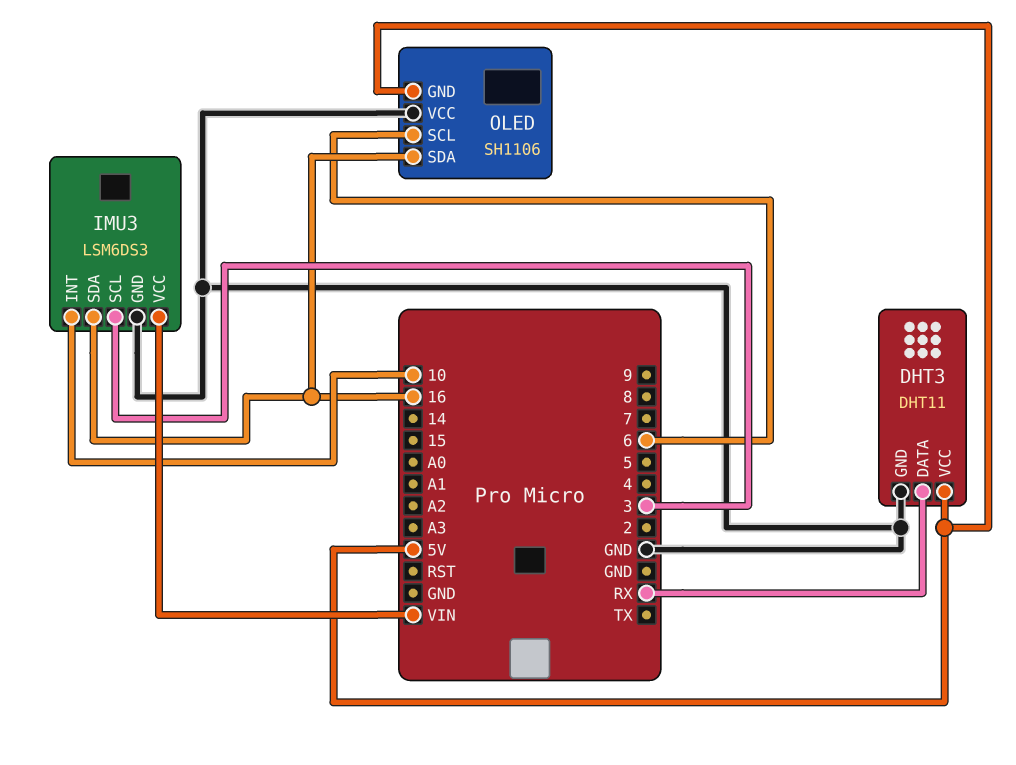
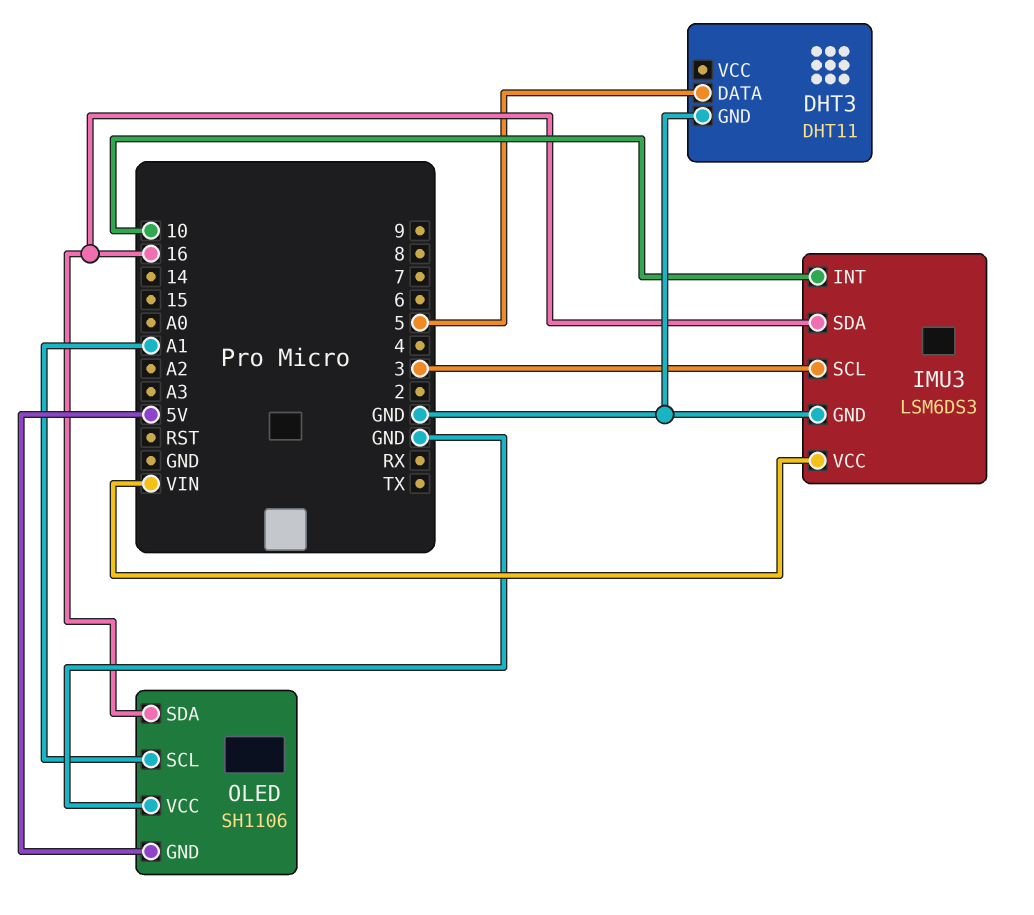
DHT3 pin DATA: RX -> 5
DHT3 pin VCC: 5V -> none
OLED pin SCL: 6 -> A1

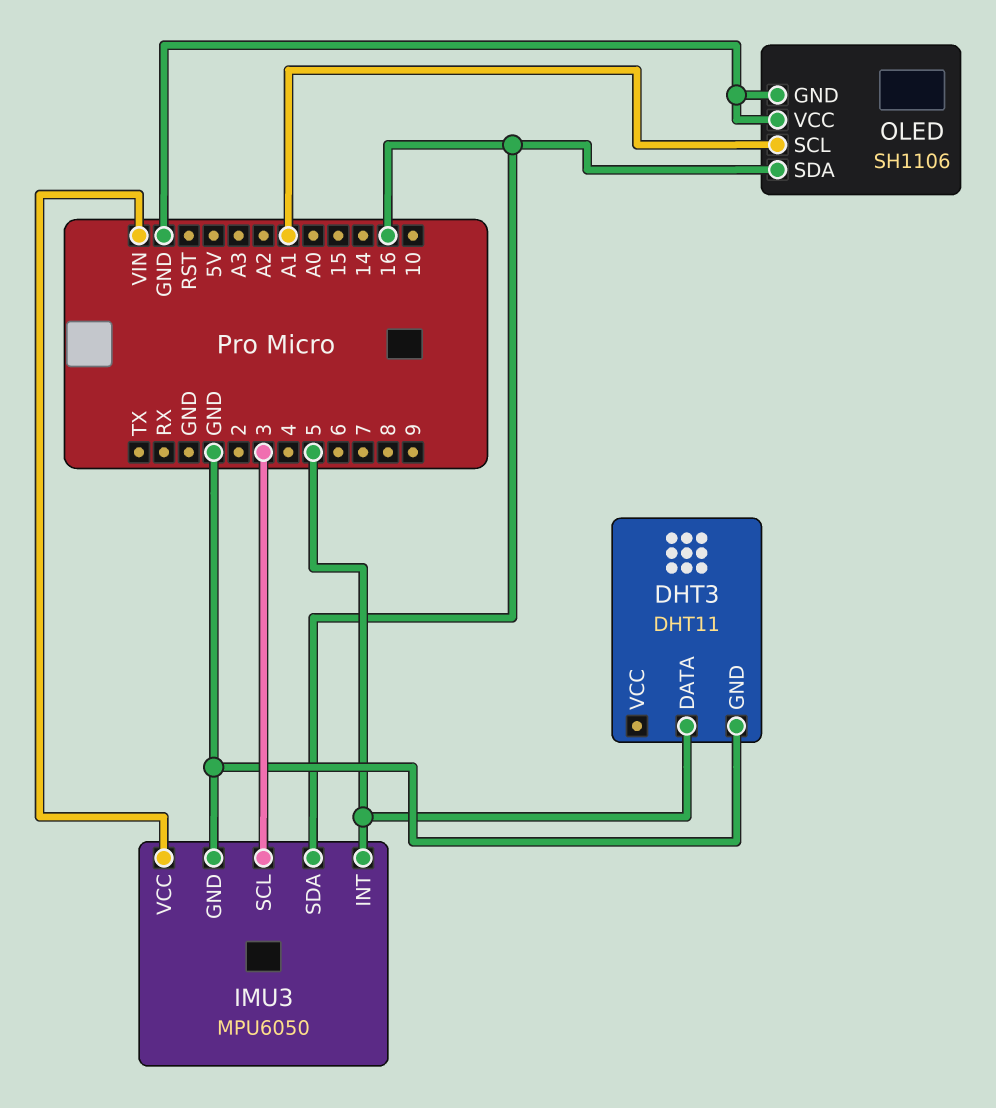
IMU3: LSM6DS3 -> MPU6050
IMU3 pin INT: 10 -> 5
OLED pin GND: 5V -> GND

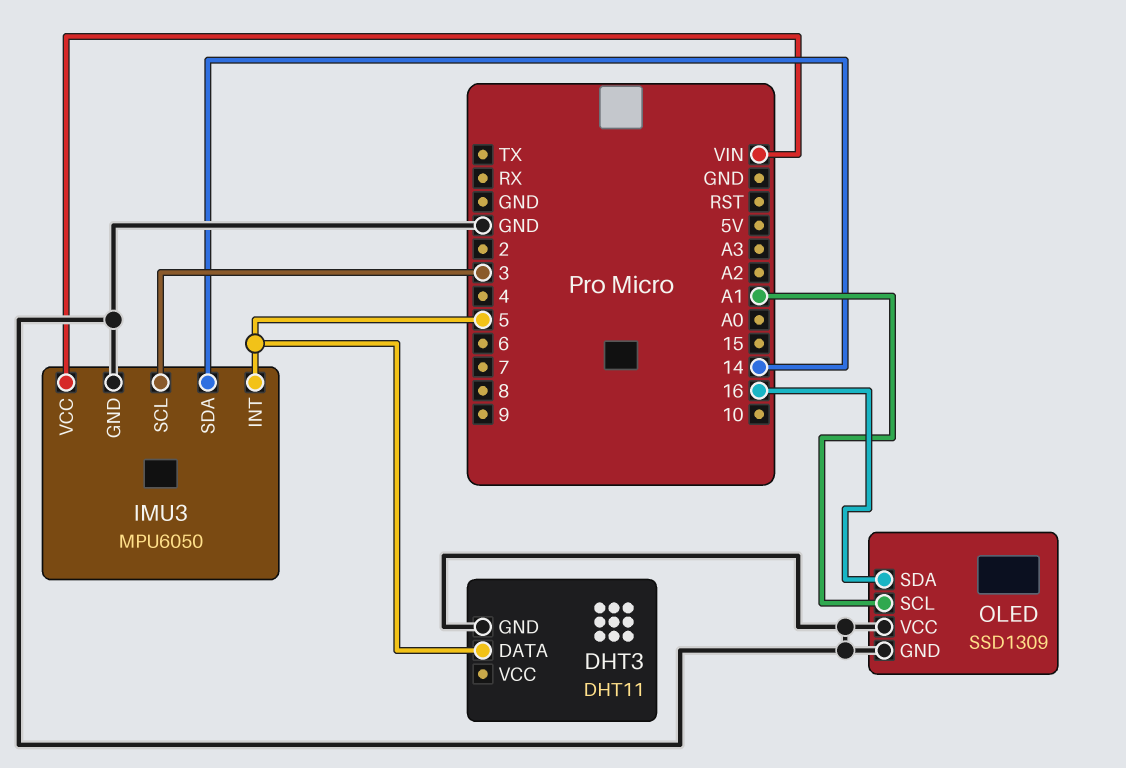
IMU3 pin SDA: 16 -> 14
OLED: SH1106 -> SSD1309

